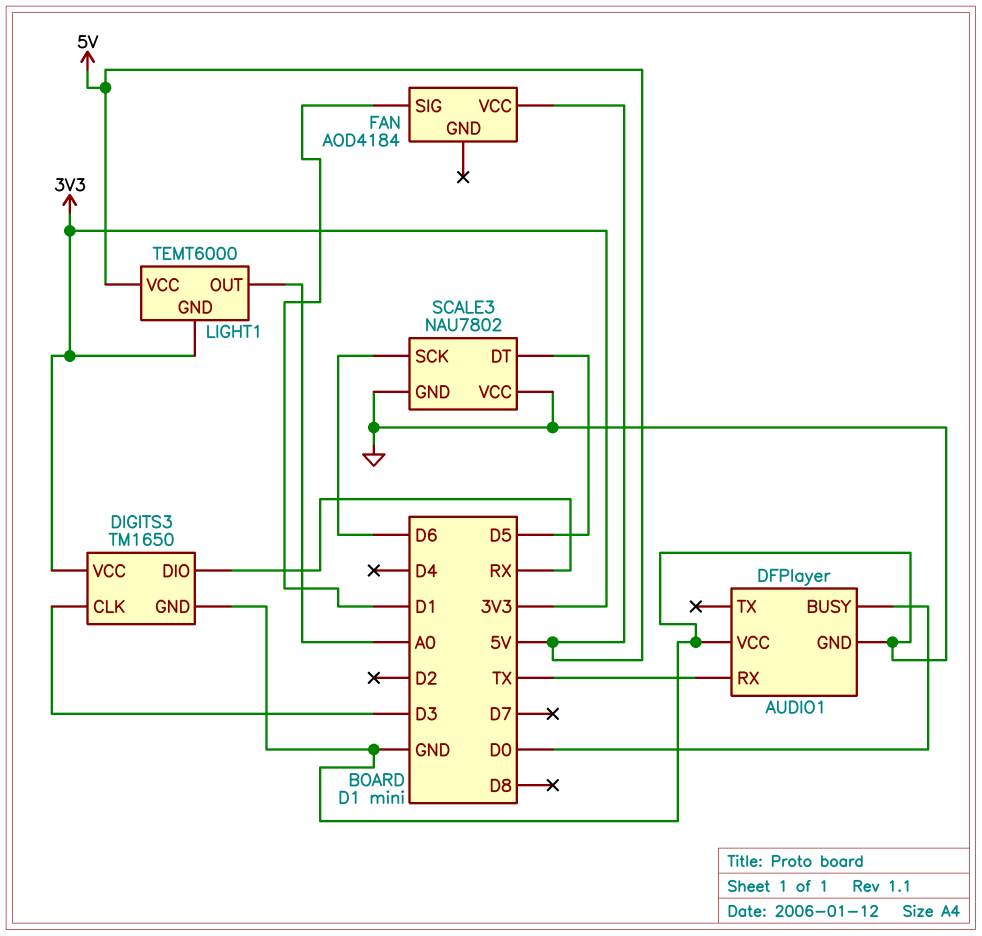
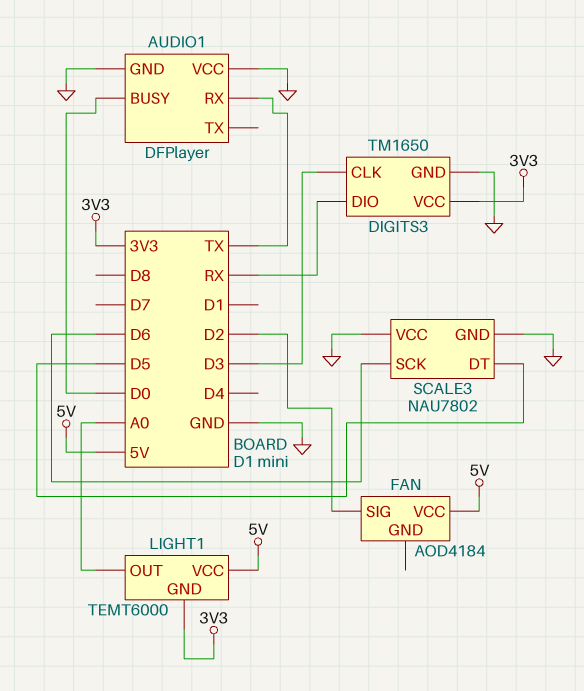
FAN pin SIG: D1 -> D2

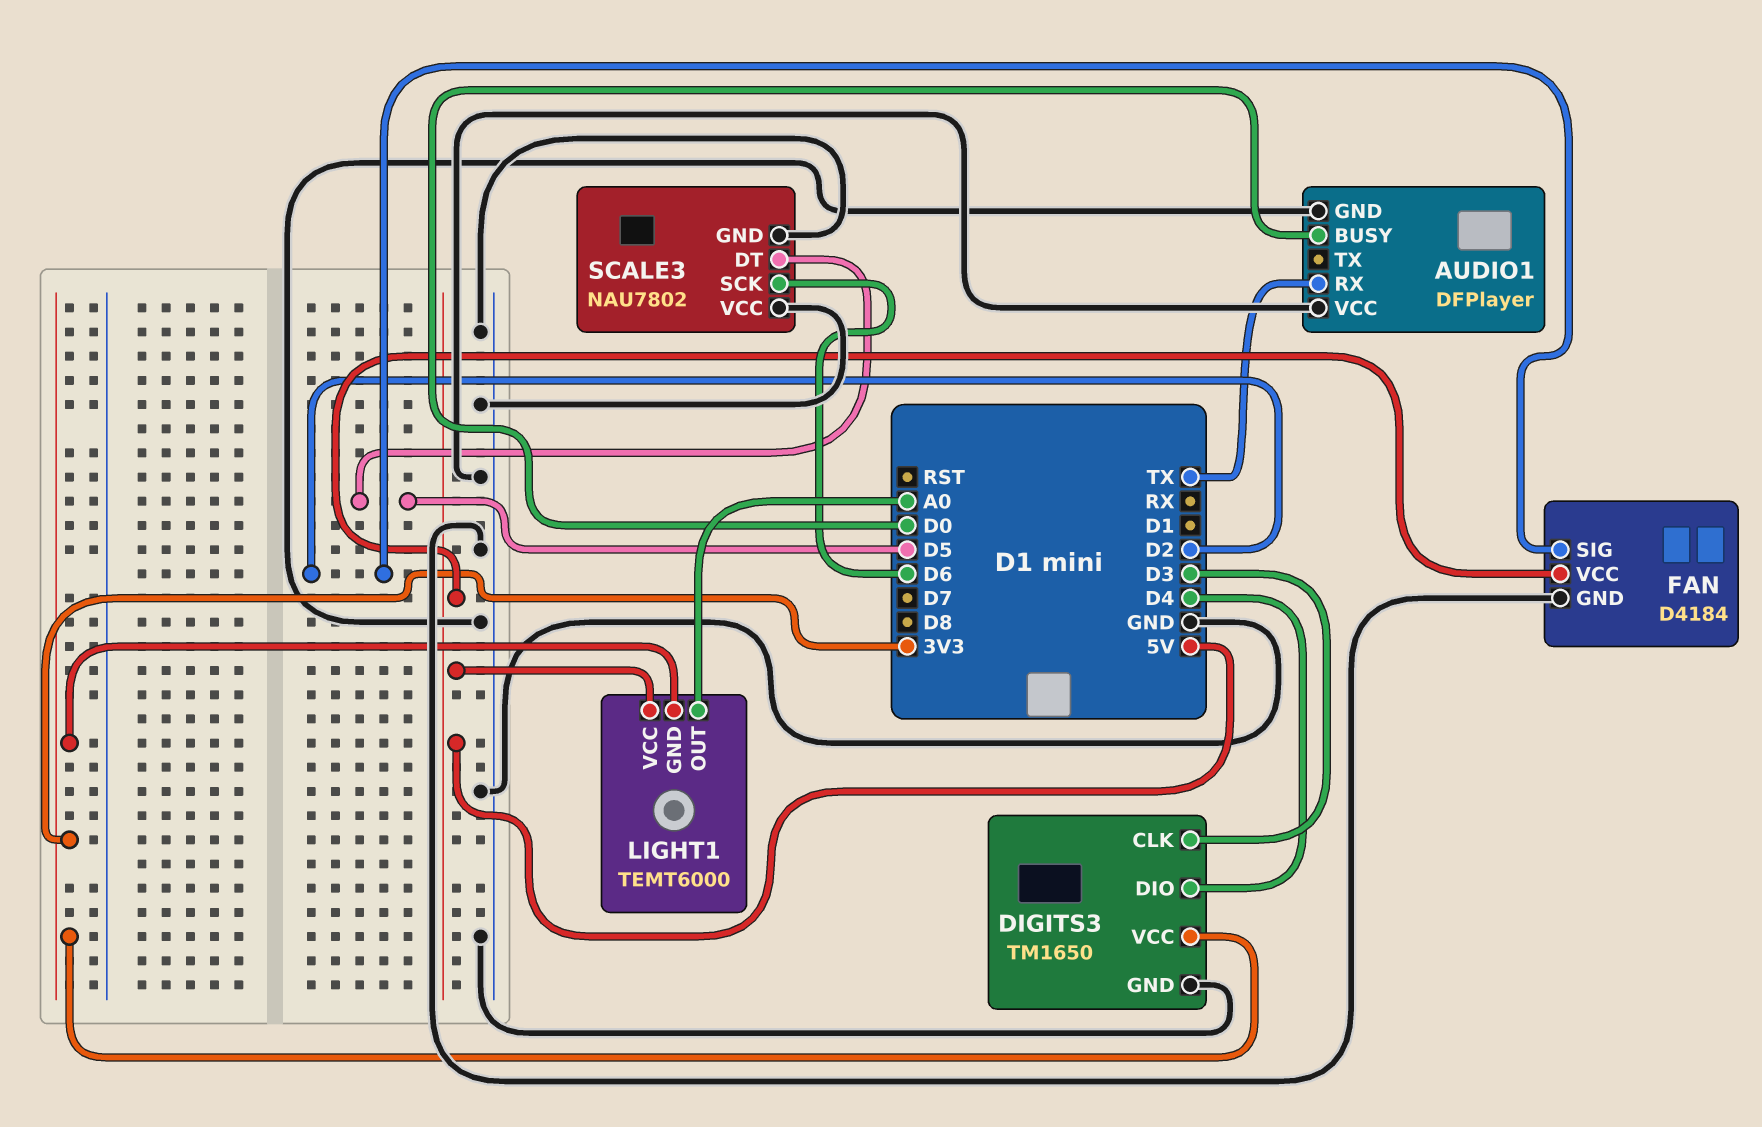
DIGITS3 pin DIO: RX -> D4
FAN: AOD4184 -> D4184
FAN pin GND: none -> GND

